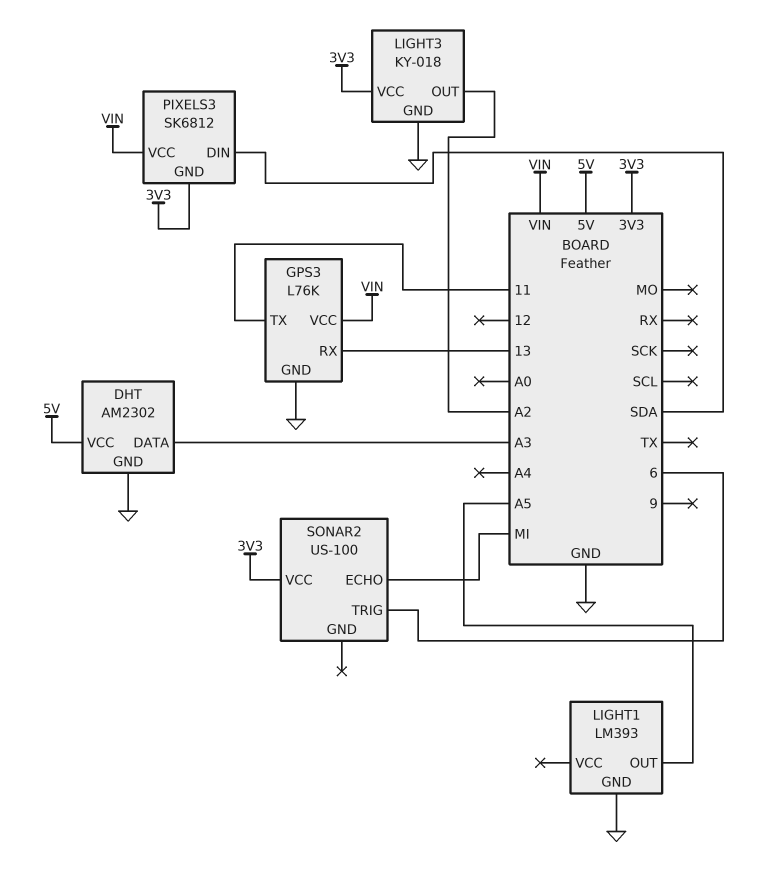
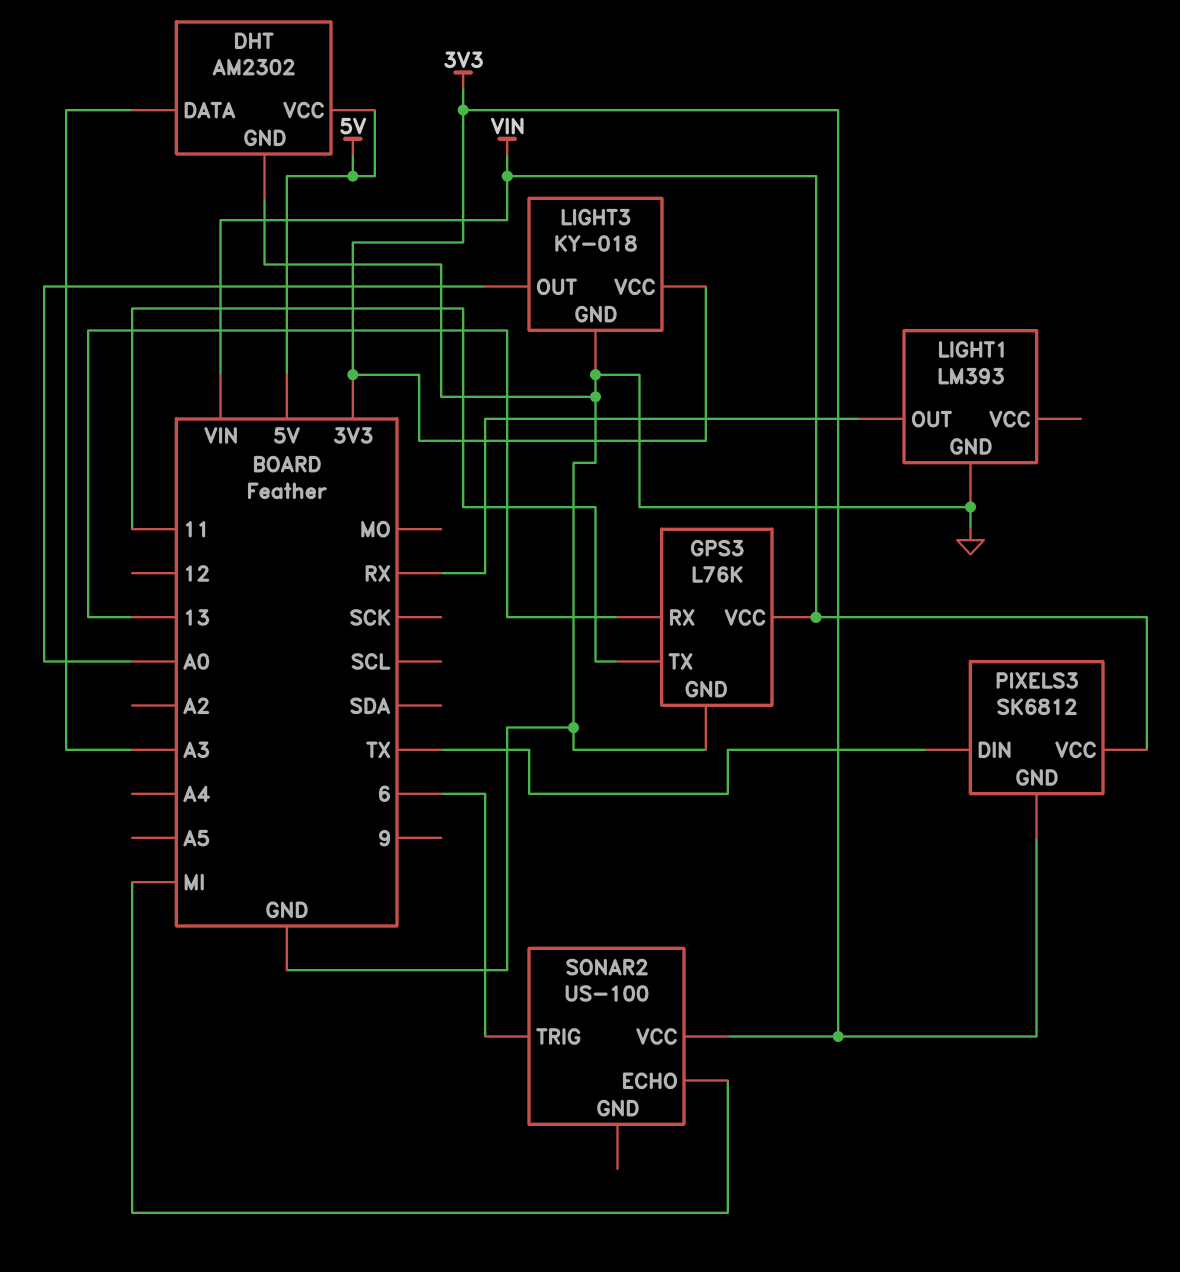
LIGHT1 pin OUT: A5 -> RX
LIGHT3 pin OUT: A2 -> A0
PIXELS3 pin DIN: SDA -> TX

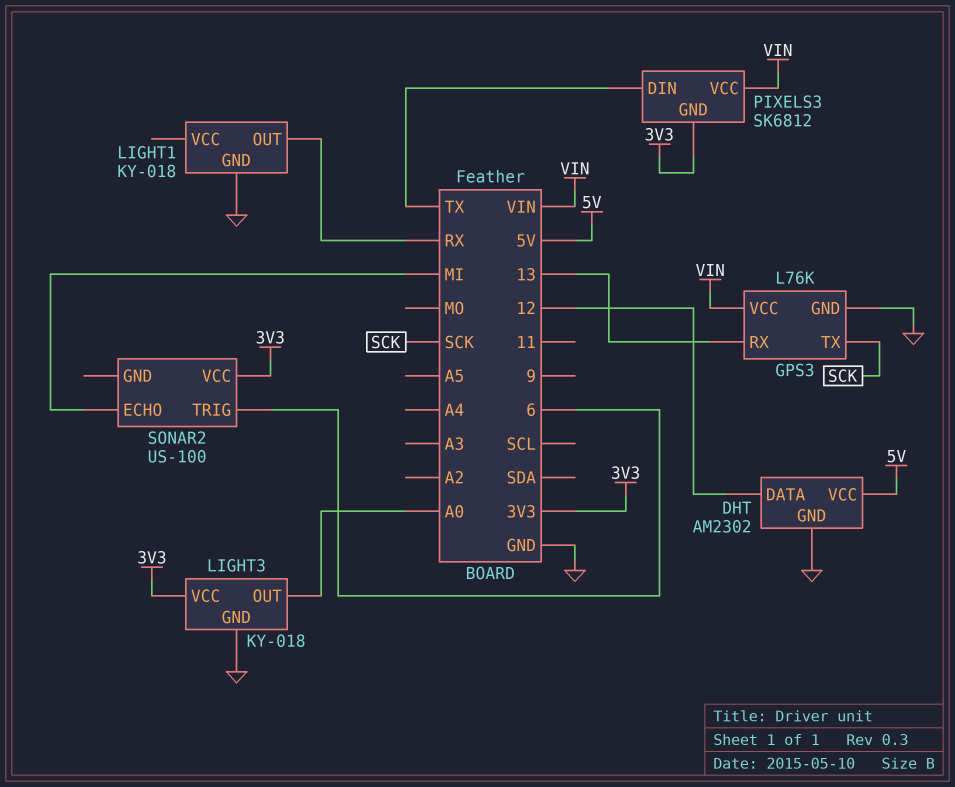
DHT pin DATA: A3 -> 12
GPS3 pin TX: 11 -> SCK
LIGHT1: LM393 -> KY-018

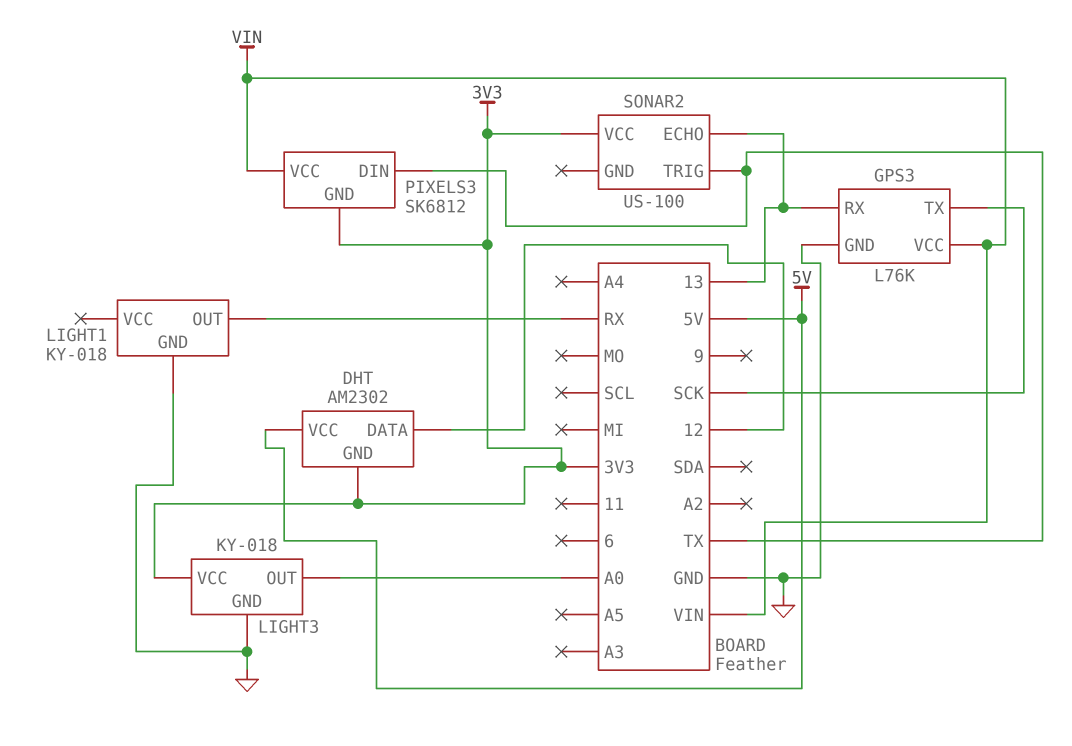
DHT pin GND: GND -> 3V3
SONAR2 pin ECHO: MI -> 13
SONAR2 pin TRIG: 6 -> TX

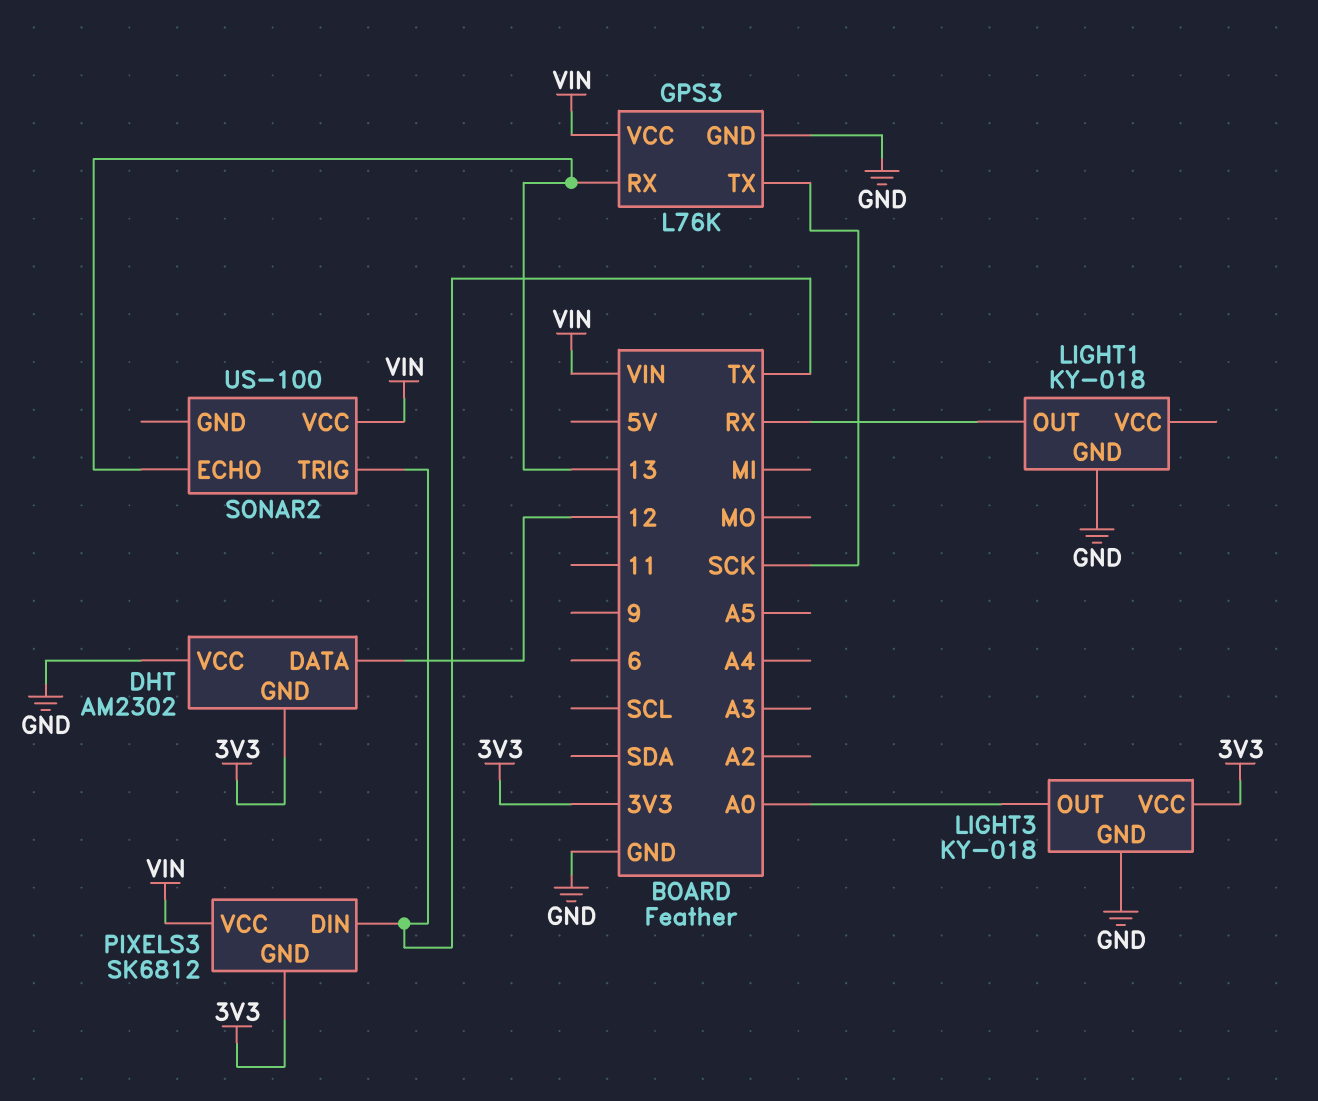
DHT pin VCC: 5V -> GND
SONAR2 pin VCC: 3V3 -> VIN

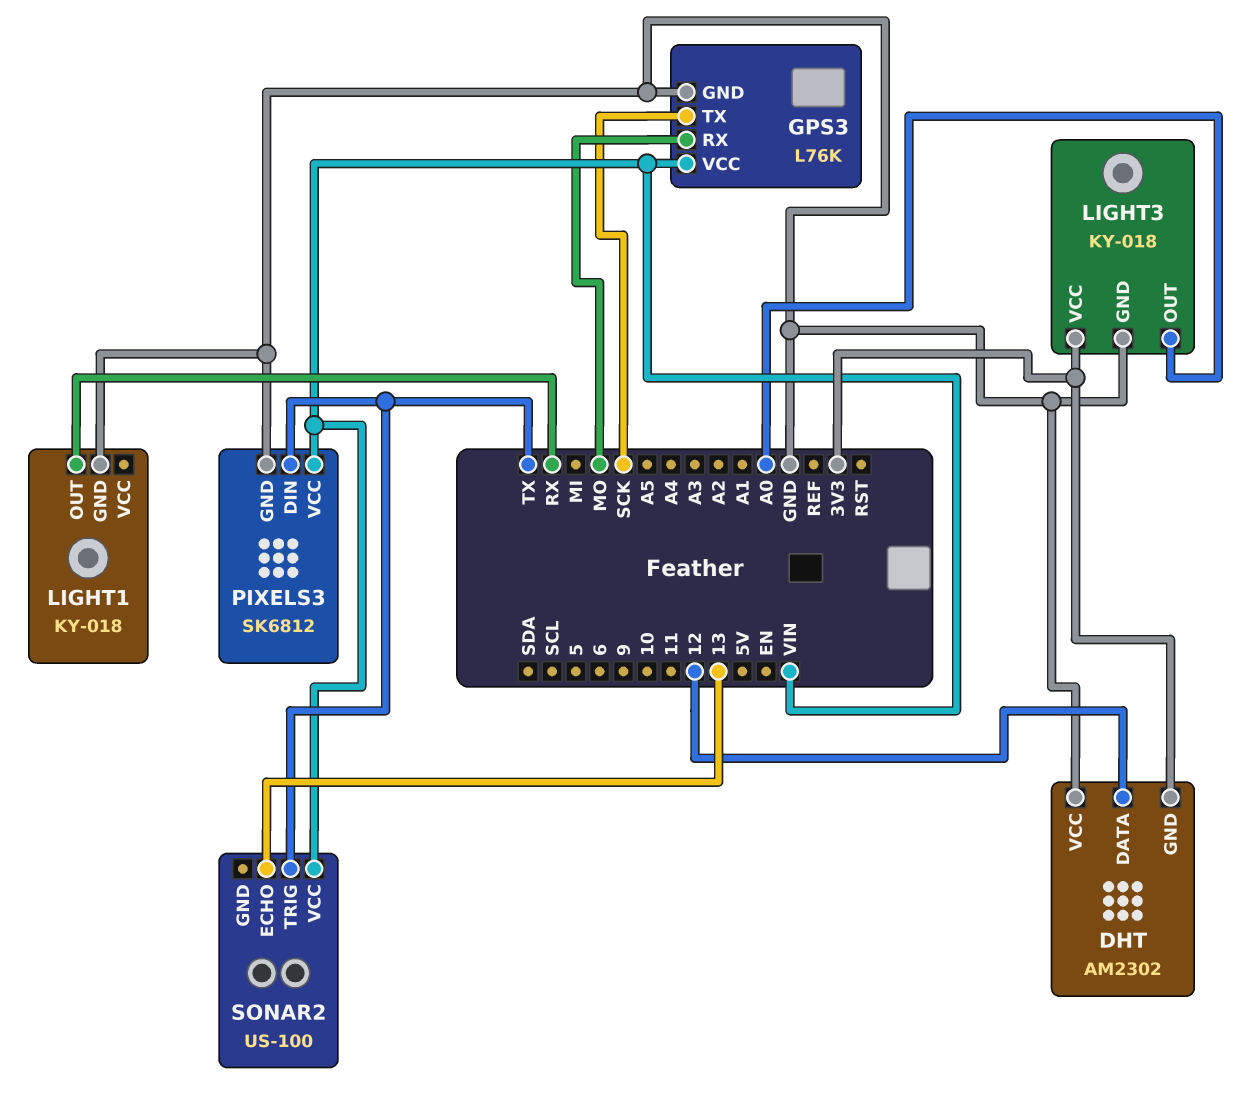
GPS3 pin RX: 13 -> MO
PIXELS3 pin GND: 3V3 -> GND

